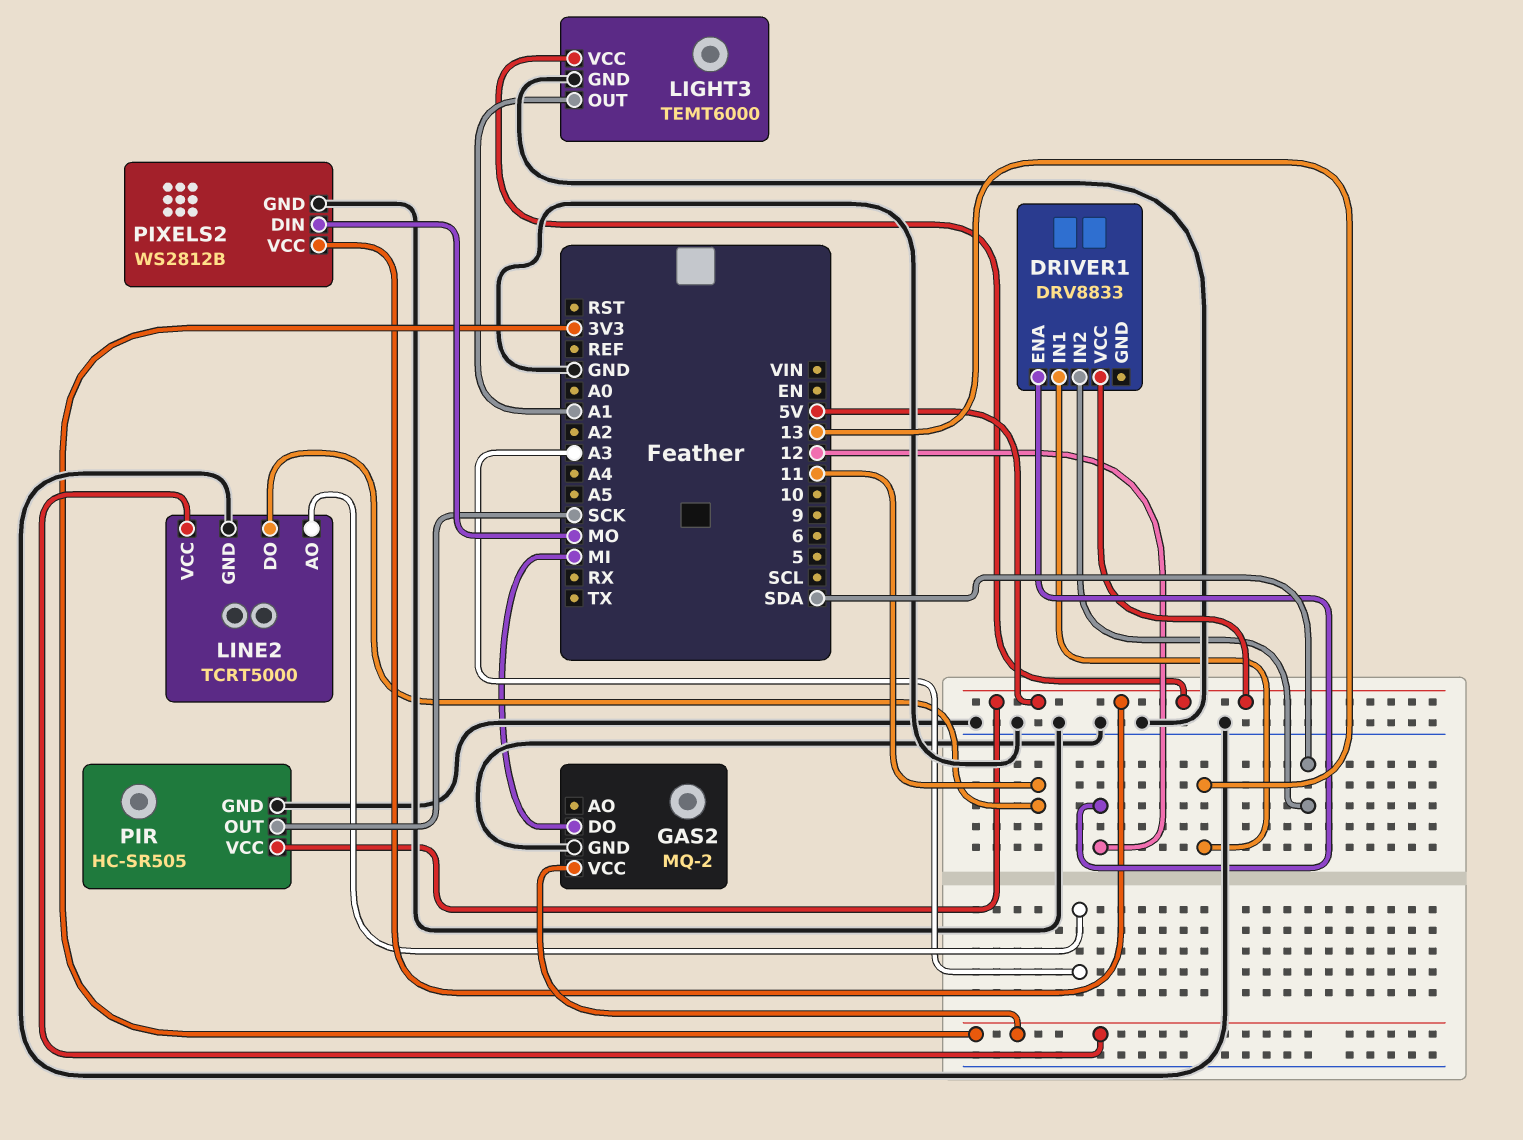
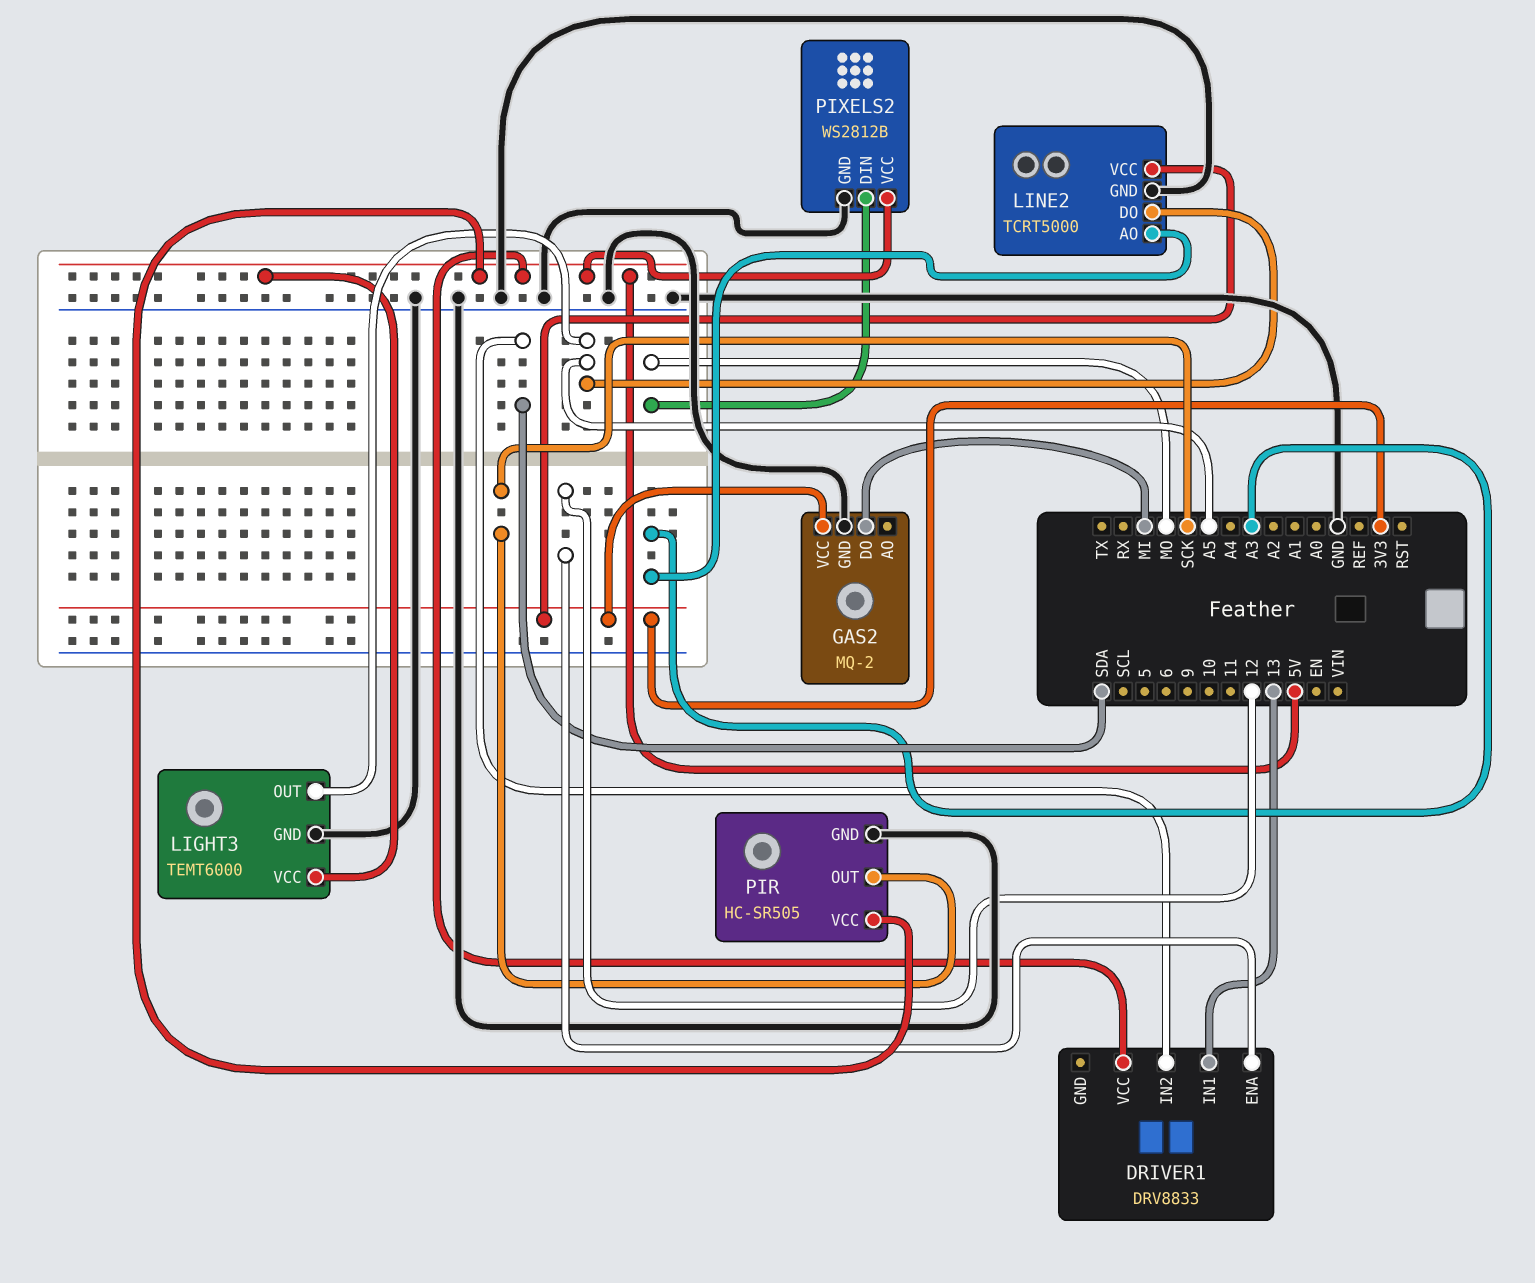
LIGHT3 pin OUT: A1 -> A5
LINE2 pin DO: 11 -> A5

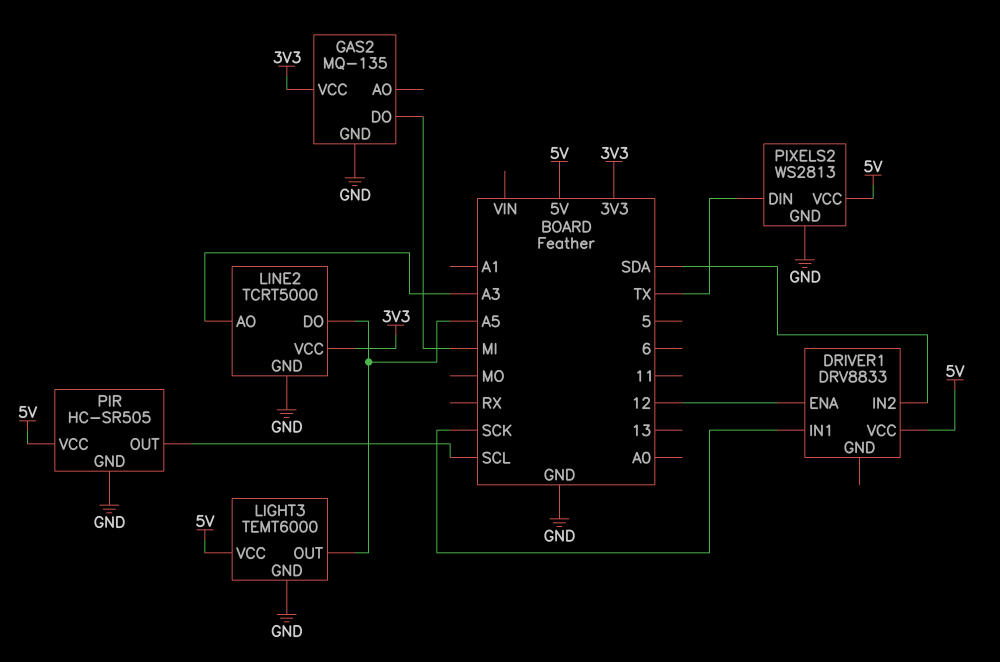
DRIVER1 pin IN1: 13 -> SCK
GAS2: MQ-2 -> MQ-135
PIR pin OUT: SCK -> SCL
PIXELS2: WS2812B -> WS2813
PIXELS2 pin DIN: MO -> TX

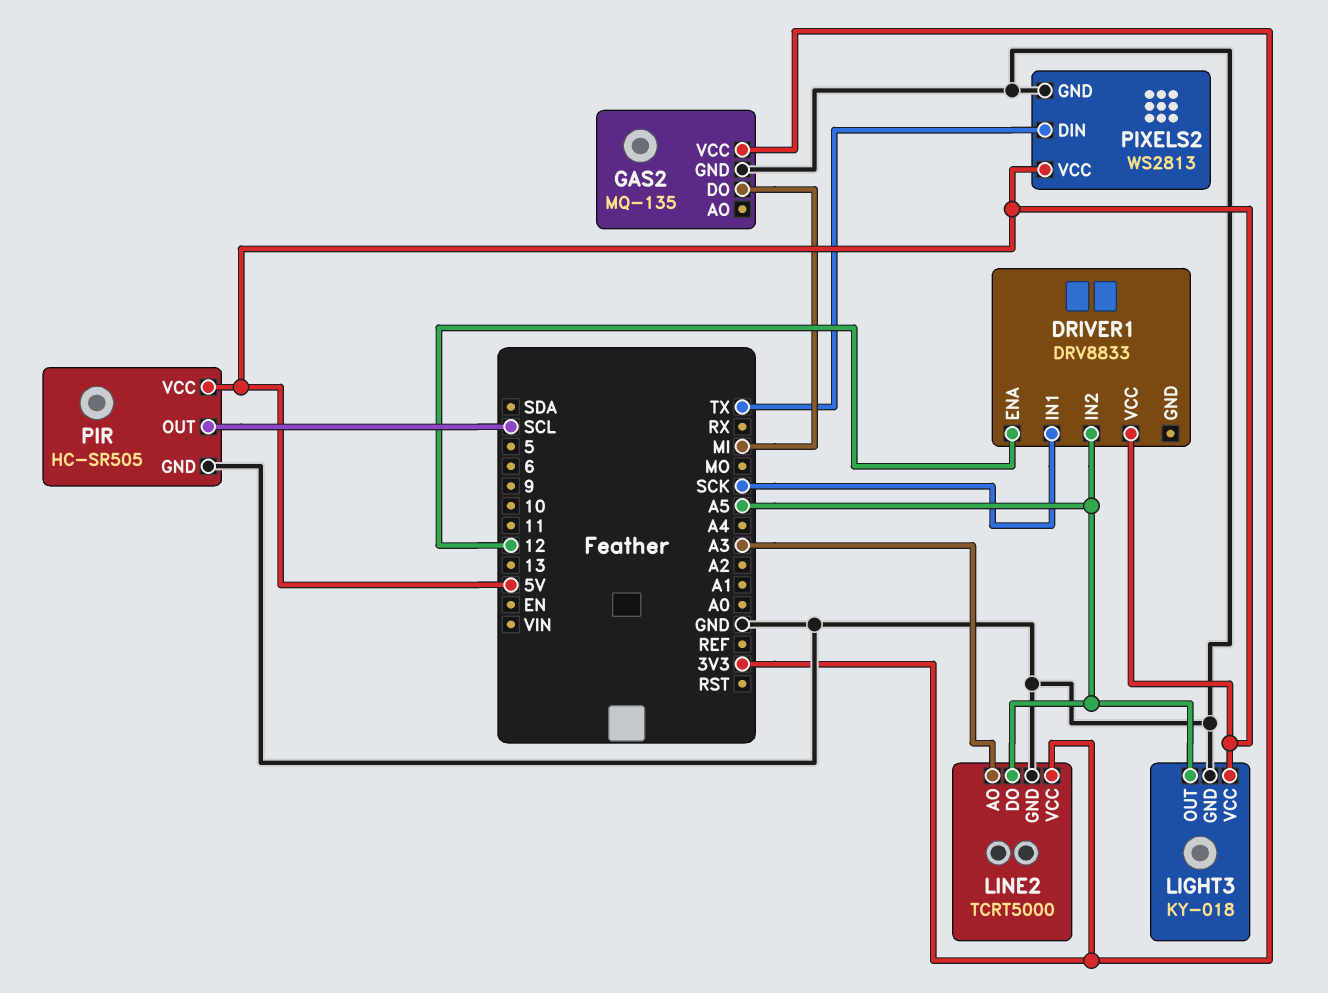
DRIVER1 pin IN2: SDA -> A5
LIGHT3: TEMT6000 -> KY-018

